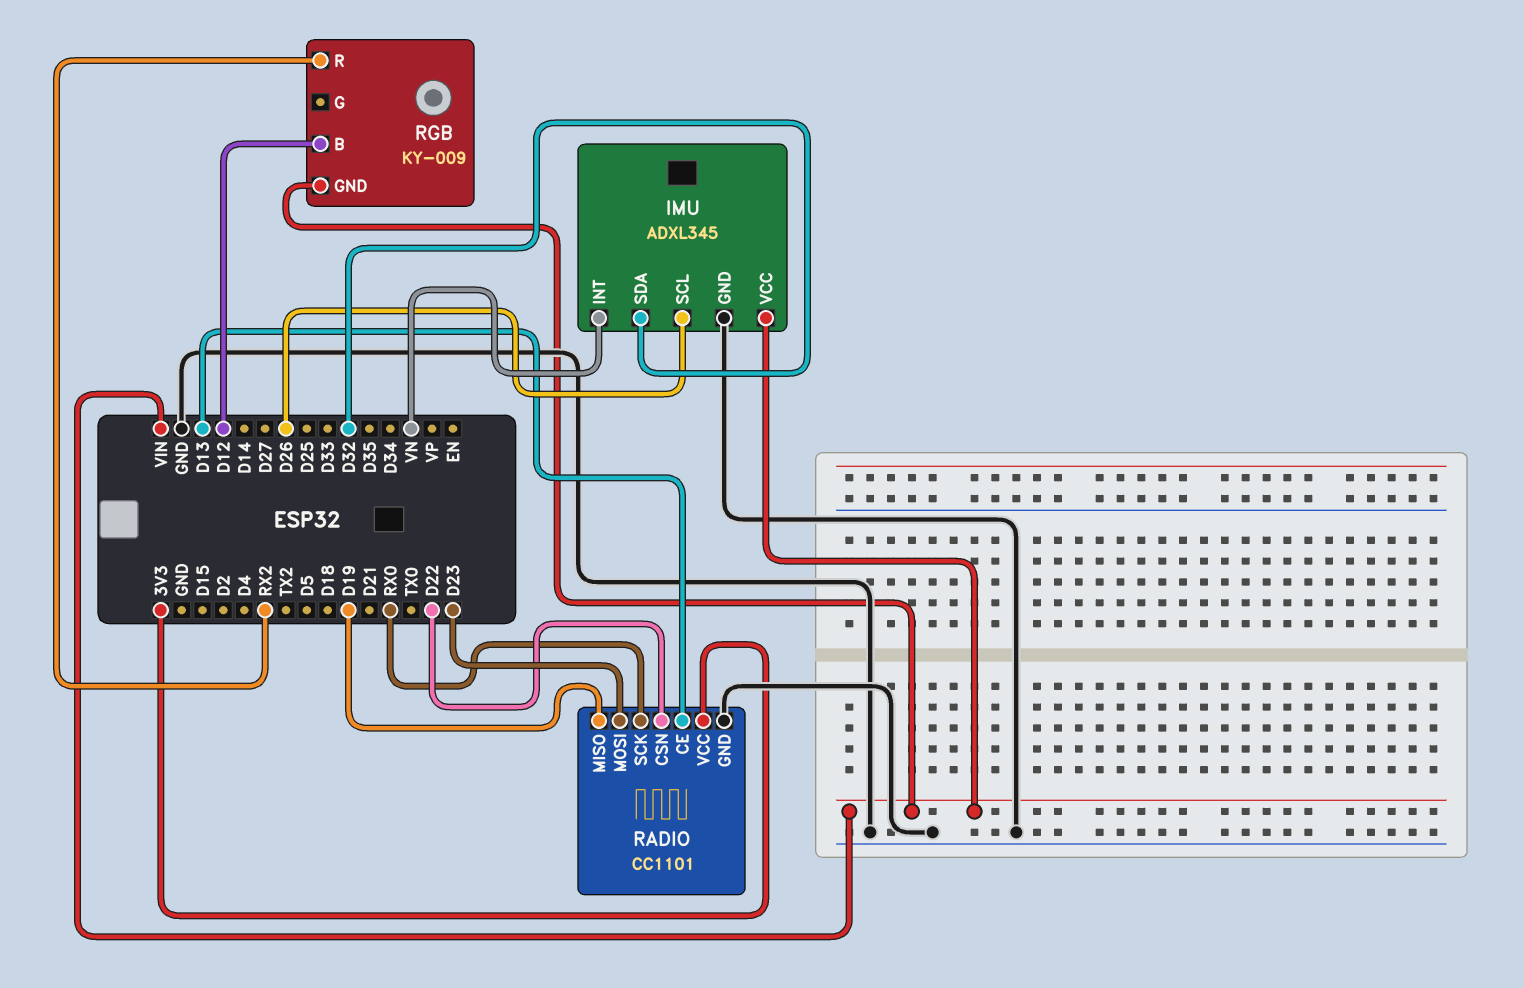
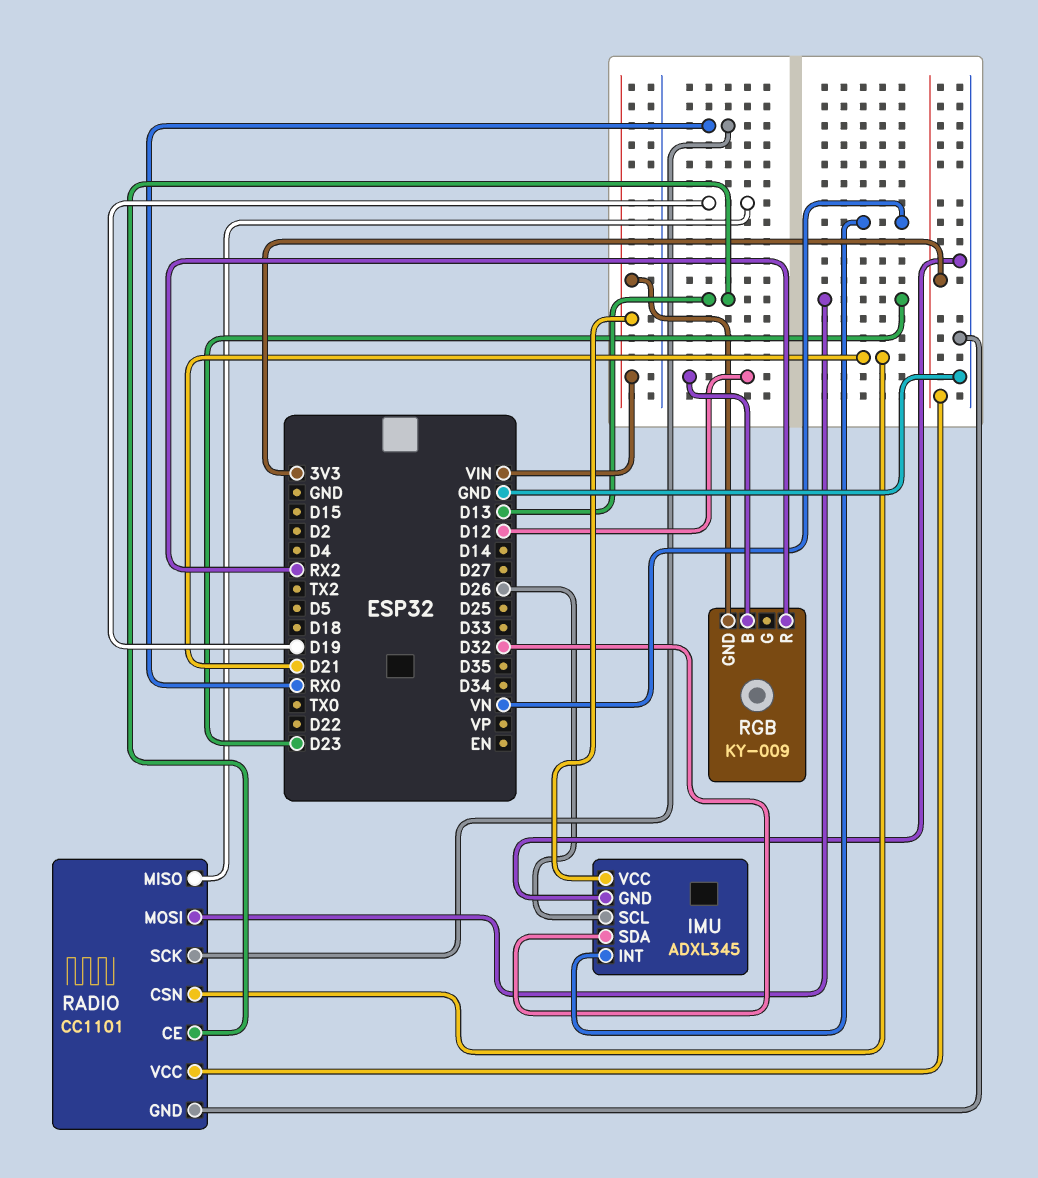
RADIO pin CSN: D22 -> D21

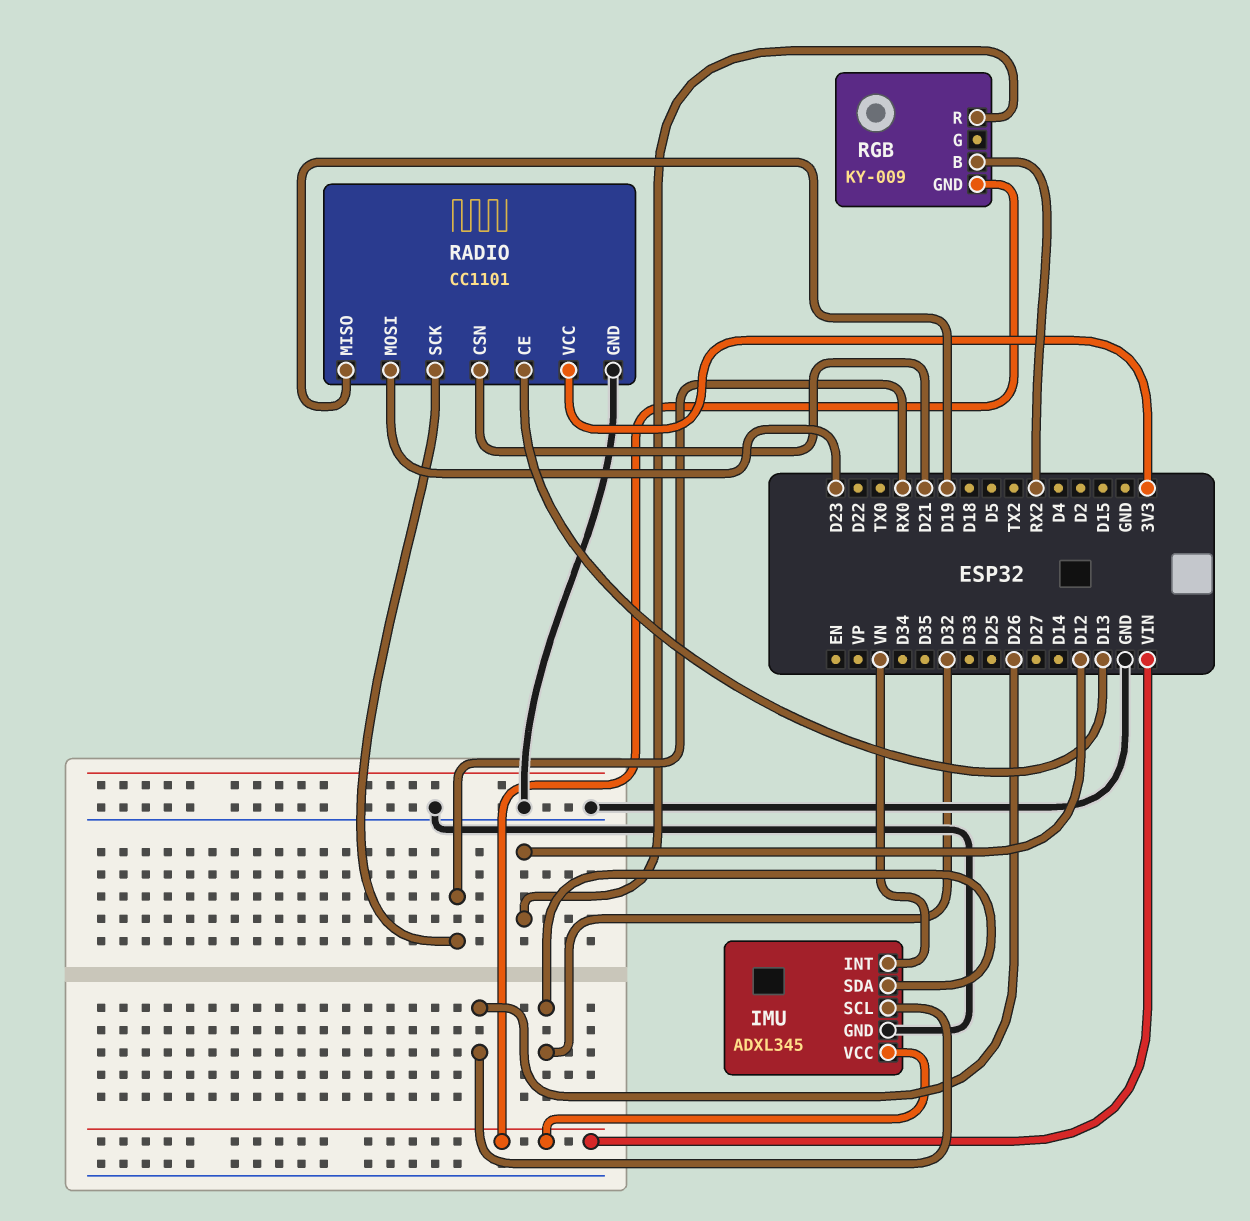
RGB pin B: D12 -> RX2
RGB pin R: RX2 -> D12

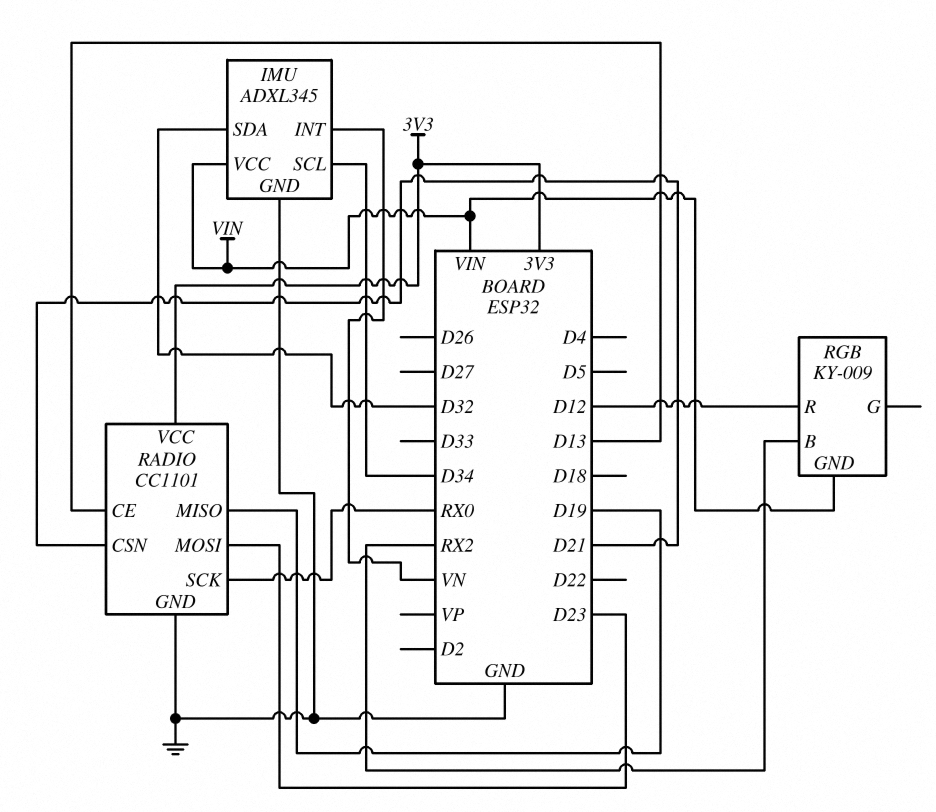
IMU pin SCL: D26 -> D34

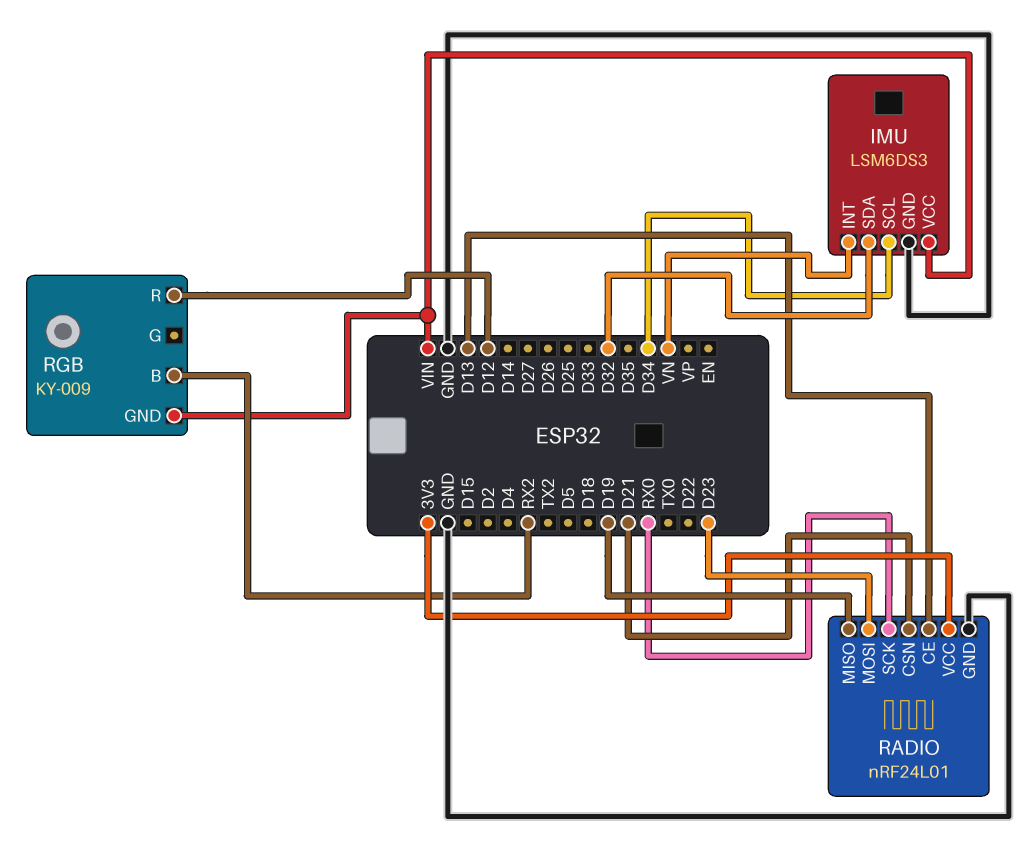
IMU: ADXL345 -> LSM6DS3
RADIO: CC1101 -> nRF24L01

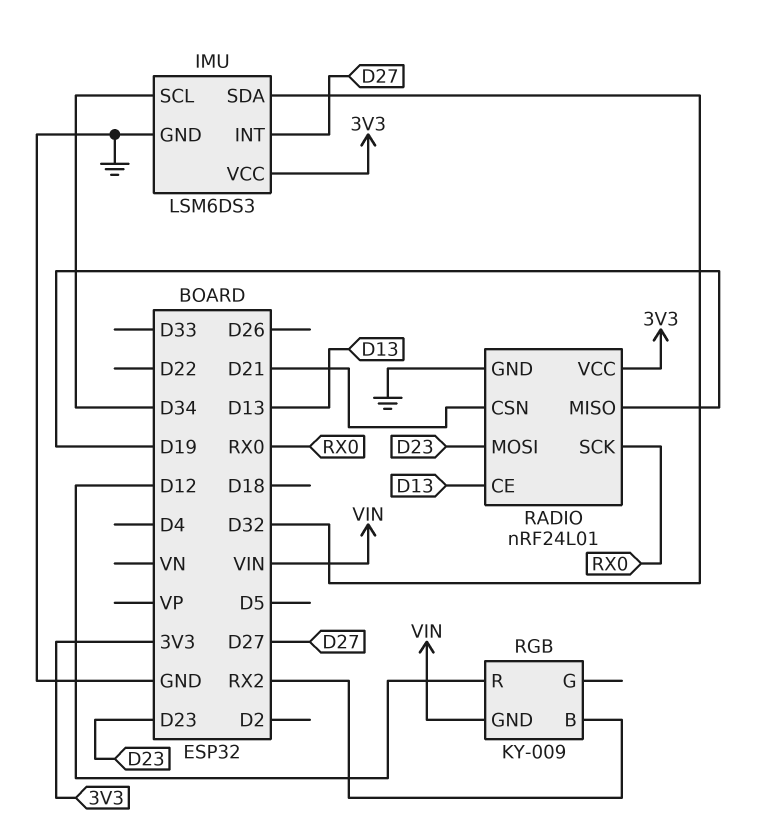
IMU pin INT: VN -> D27
IMU pin VCC: VIN -> 3V3

